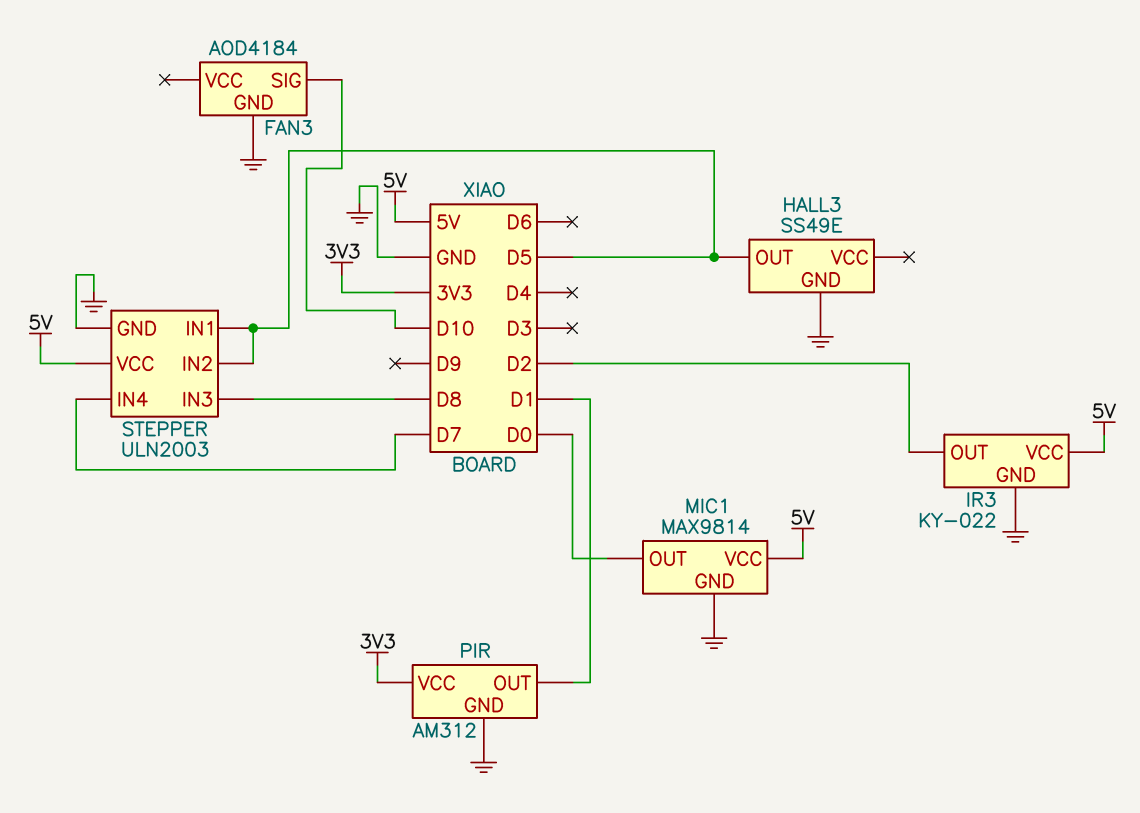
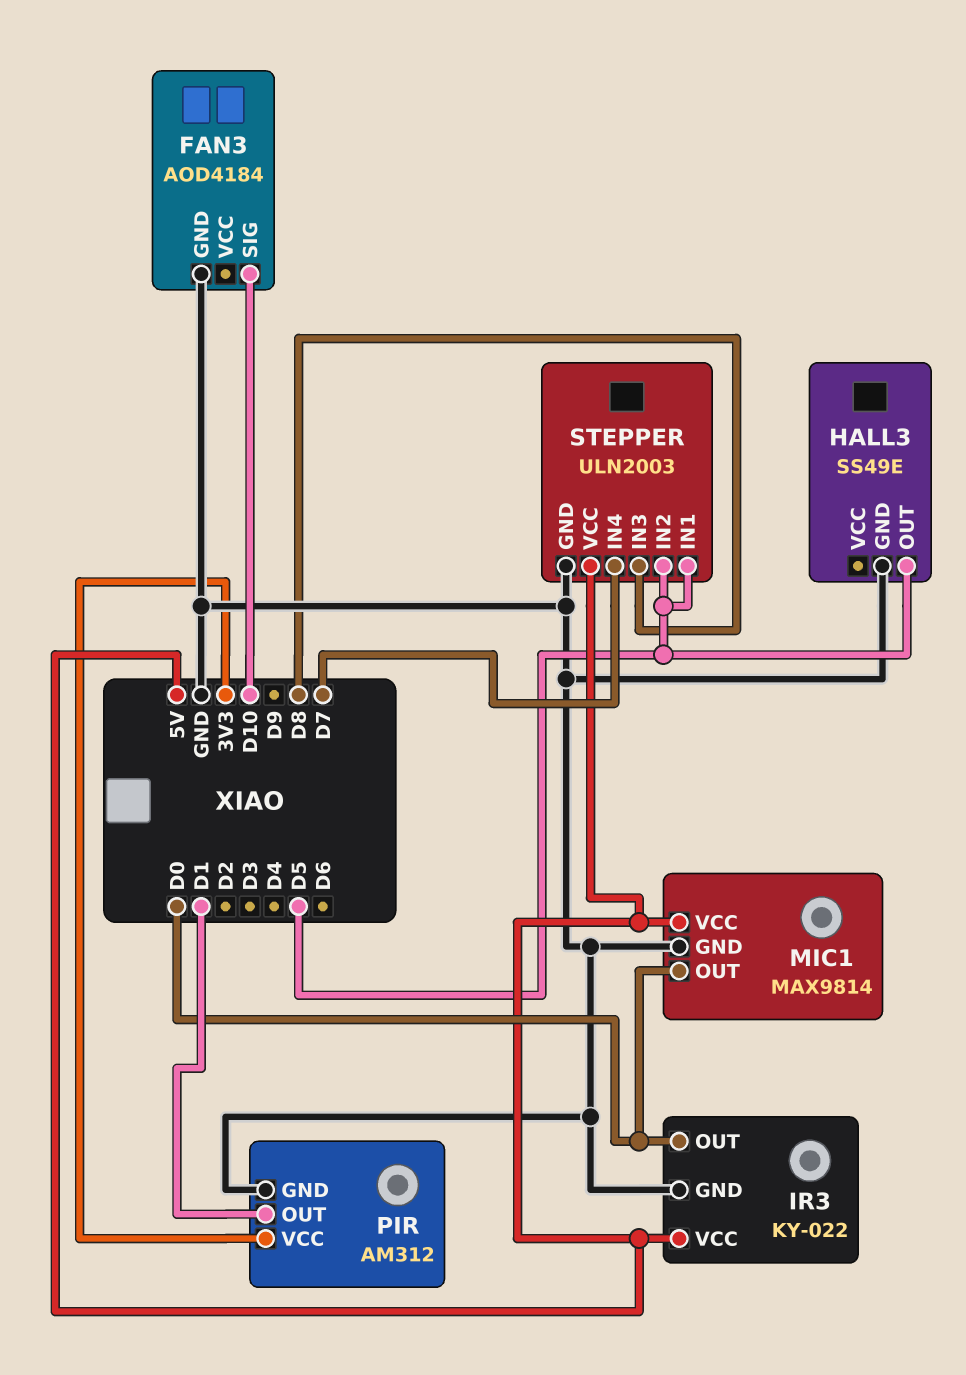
IR3 pin OUT: D2 -> D0

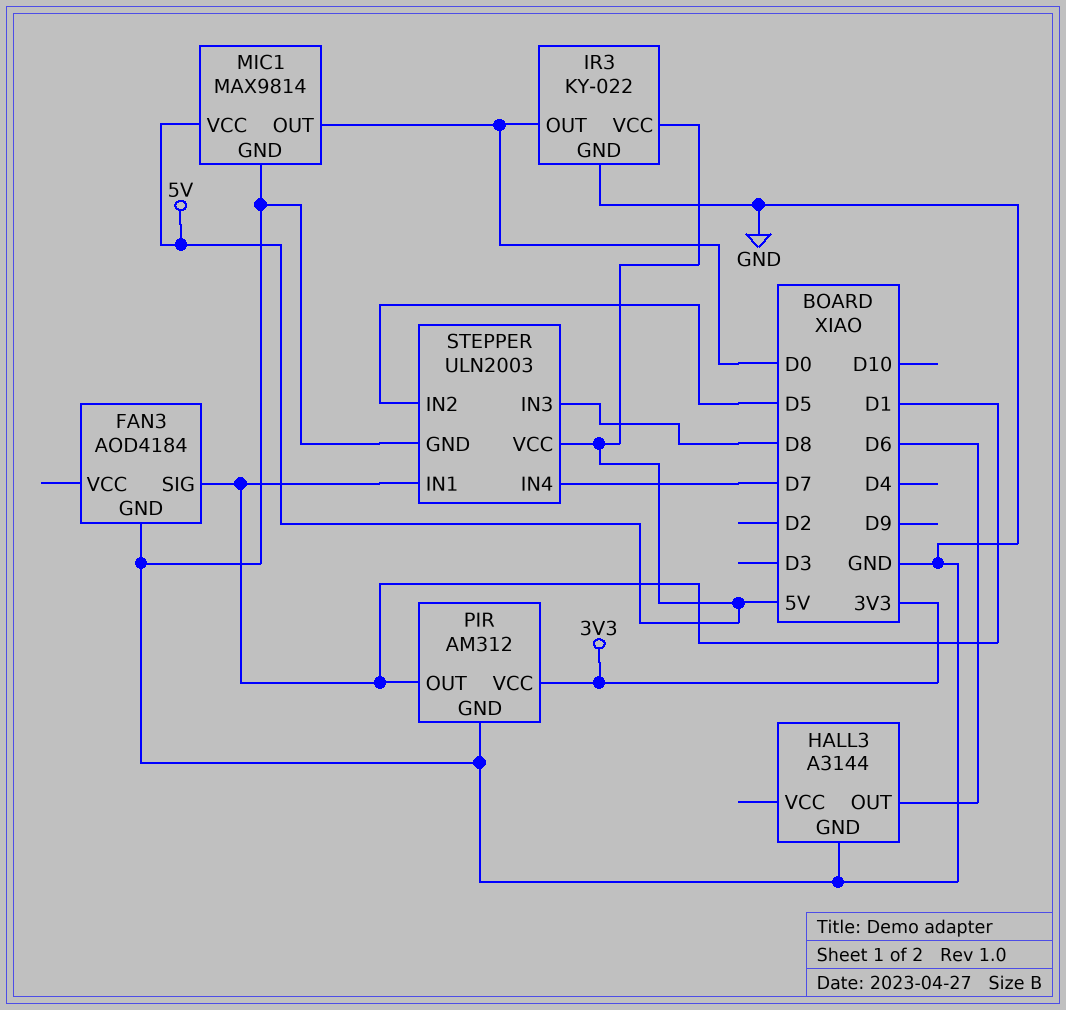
FAN3 pin SIG: D10 -> D1
HALL3: SS49E -> A3144
HALL3 pin OUT: D5 -> D6
STEPPER pin IN1: D5 -> D1

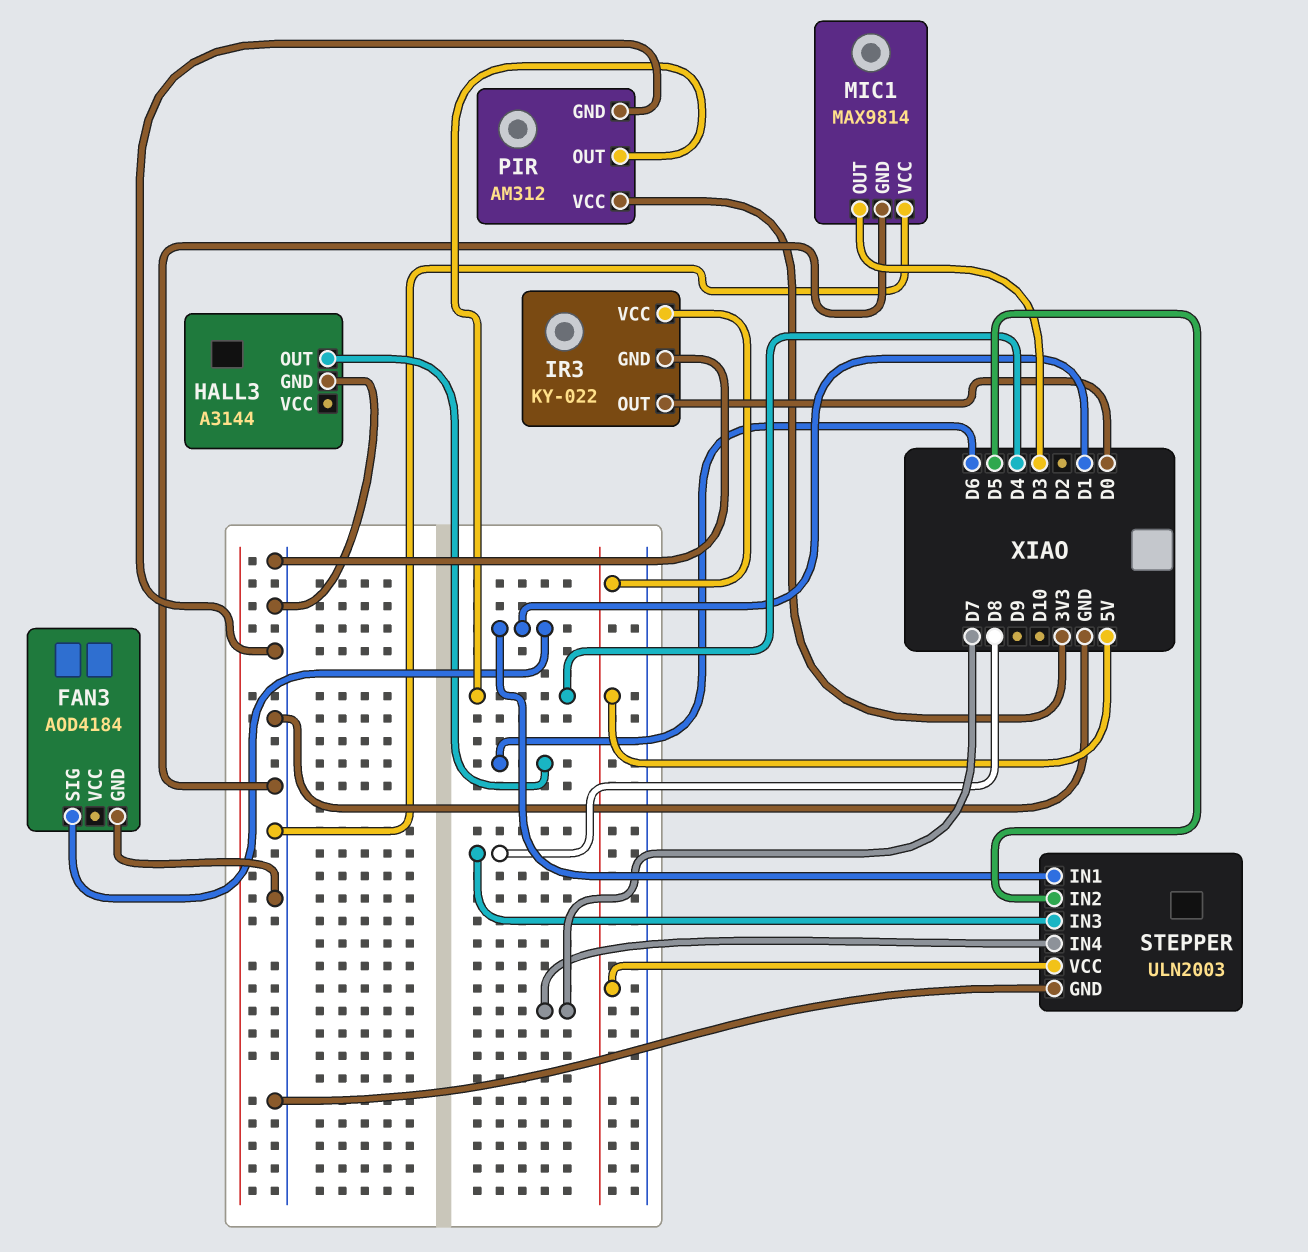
MIC1 pin OUT: D0 -> D3
MIC1 pin VCC: 5V -> GND
PIR pin OUT: D1 -> D4

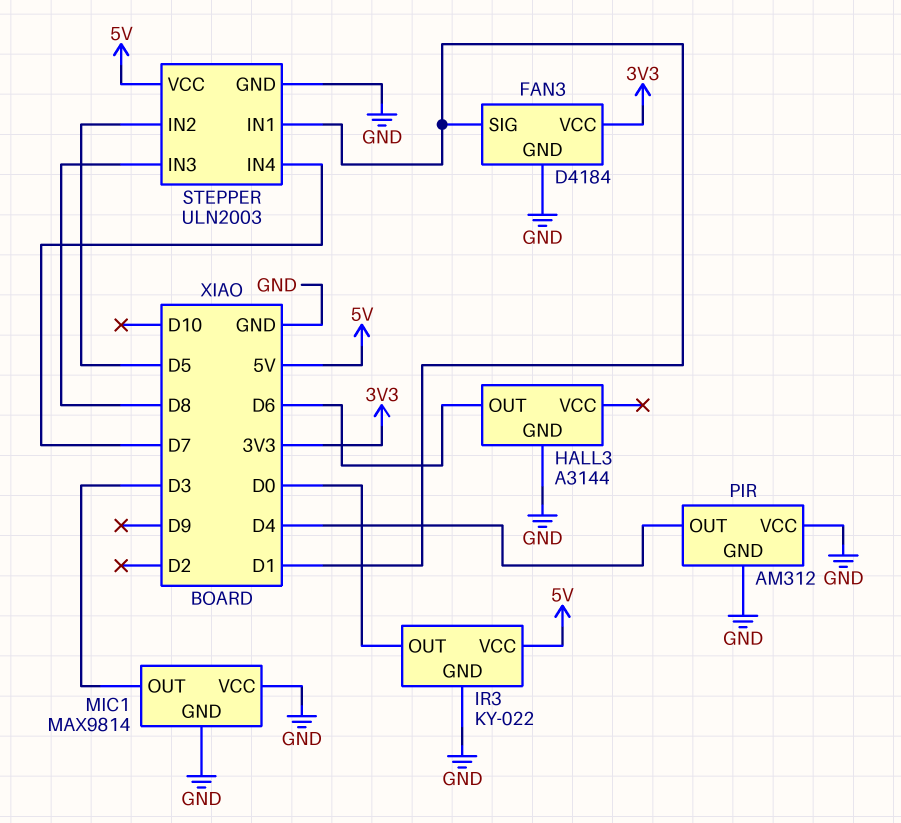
FAN3: AOD4184 -> D4184
FAN3 pin VCC: none -> 3V3
PIR pin VCC: 3V3 -> GND

